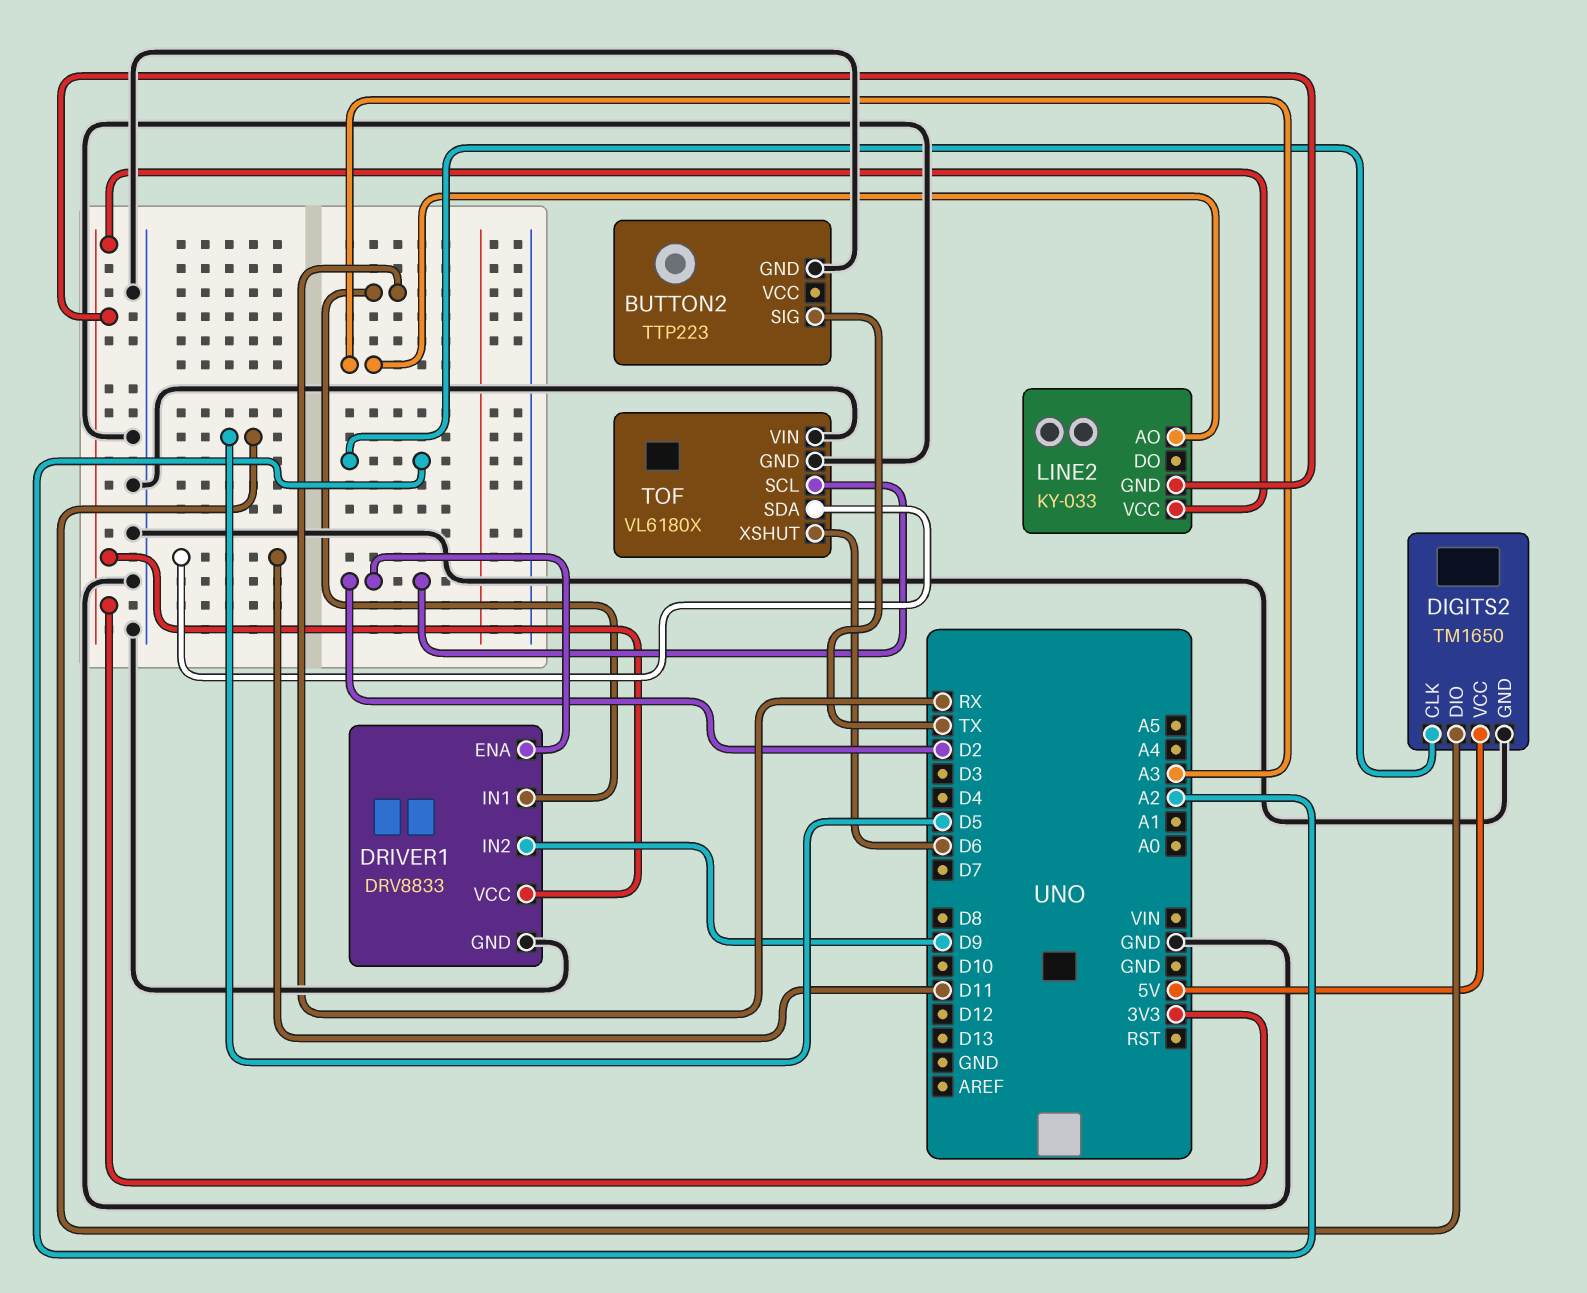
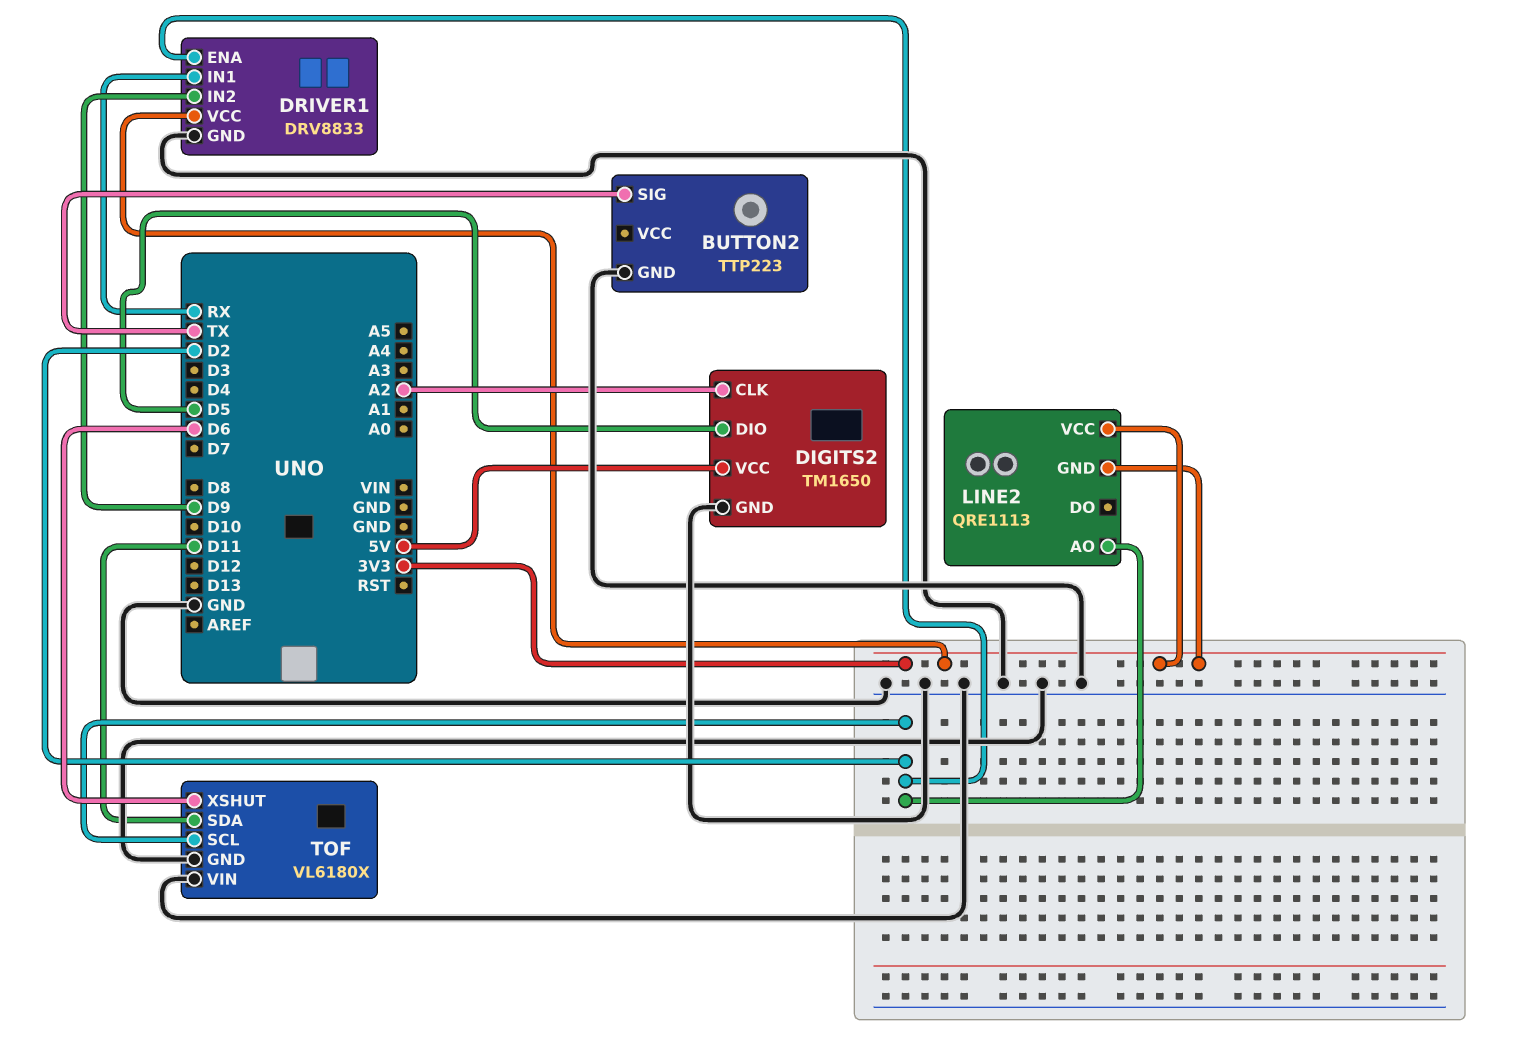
LINE2: KY-033 -> QRE1113
LINE2 pin AO: A3 -> D2

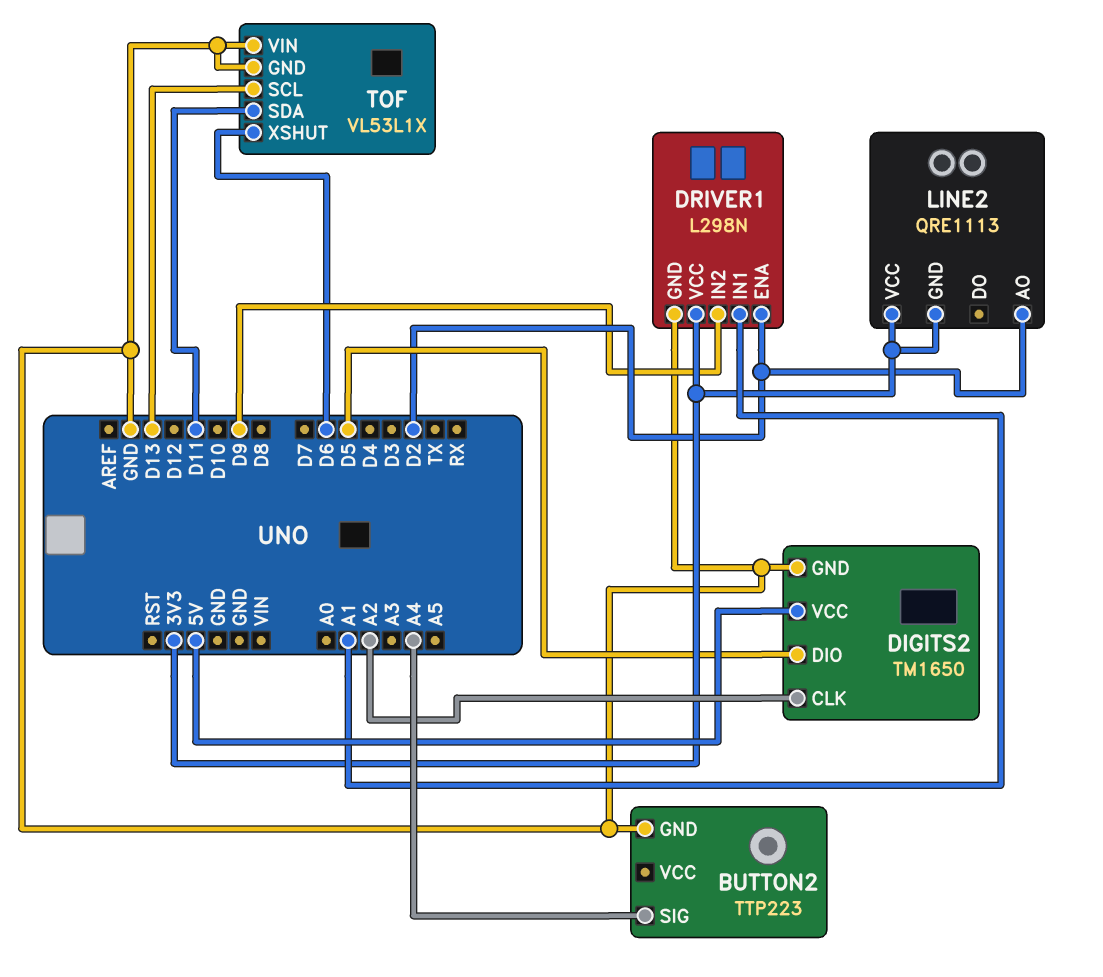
BUTTON2 pin SIG: TX -> A4
DRIVER1: DRV8833 -> L298N
DRIVER1 pin IN1: RX -> A1
TOF: VL6180X -> VL53L1X
TOF pin SCL: D2 -> D13

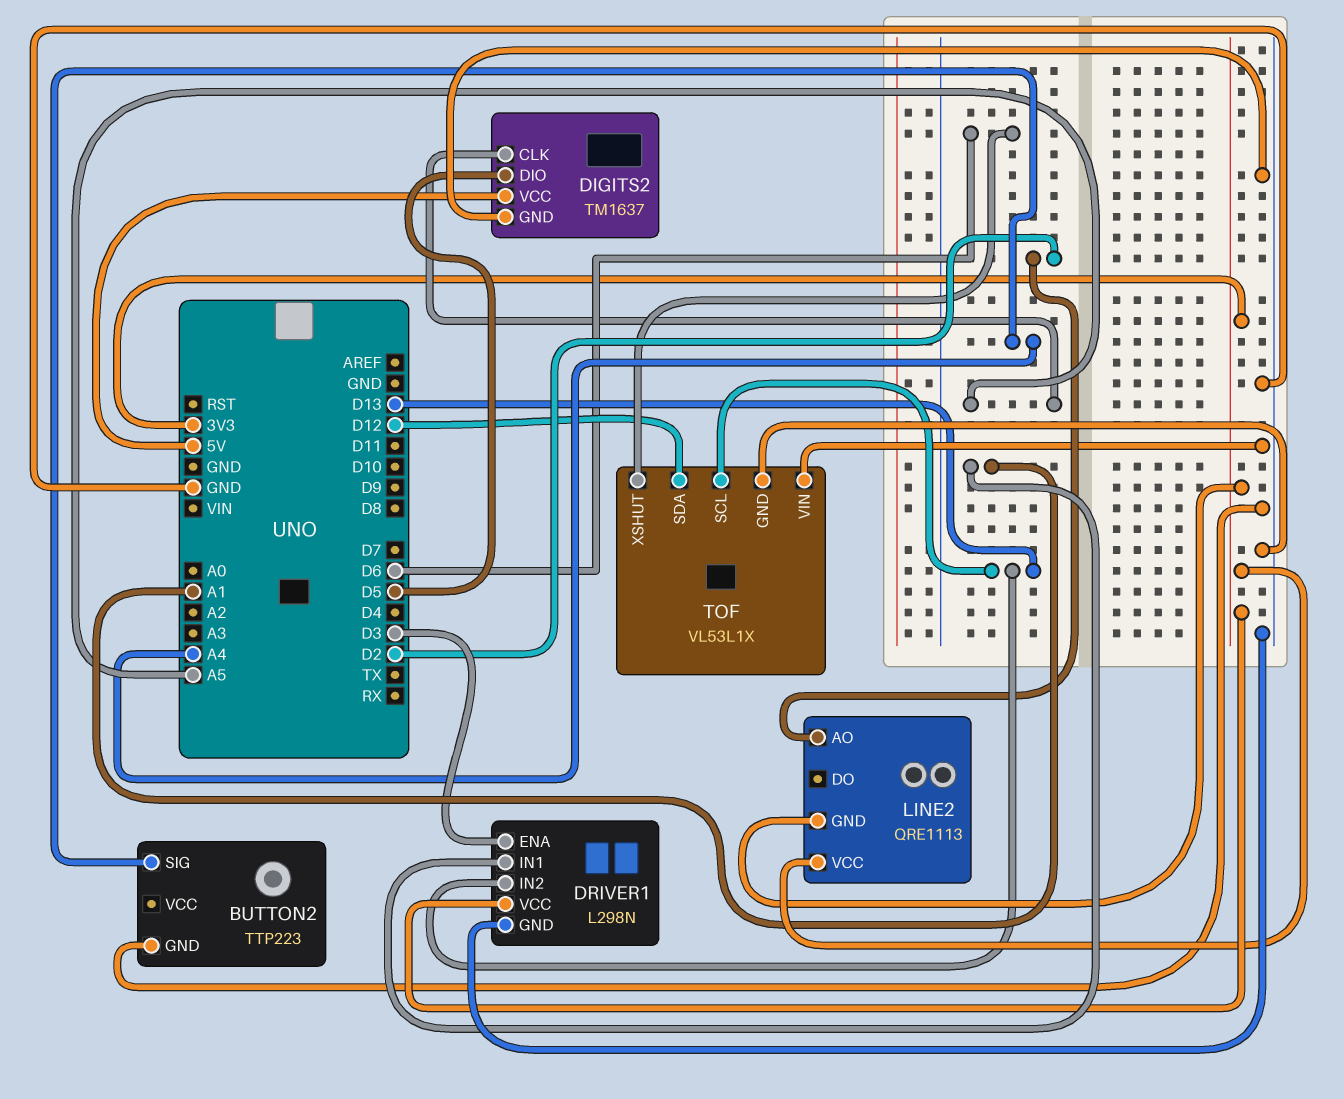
DIGITS2: TM1650 -> TM1637
DIGITS2 pin CLK: A2 -> A5
DRIVER1 pin ENA: D2 -> D3
DRIVER1 pin IN2: D9 -> D13
TOF pin SDA: D11 -> D12

